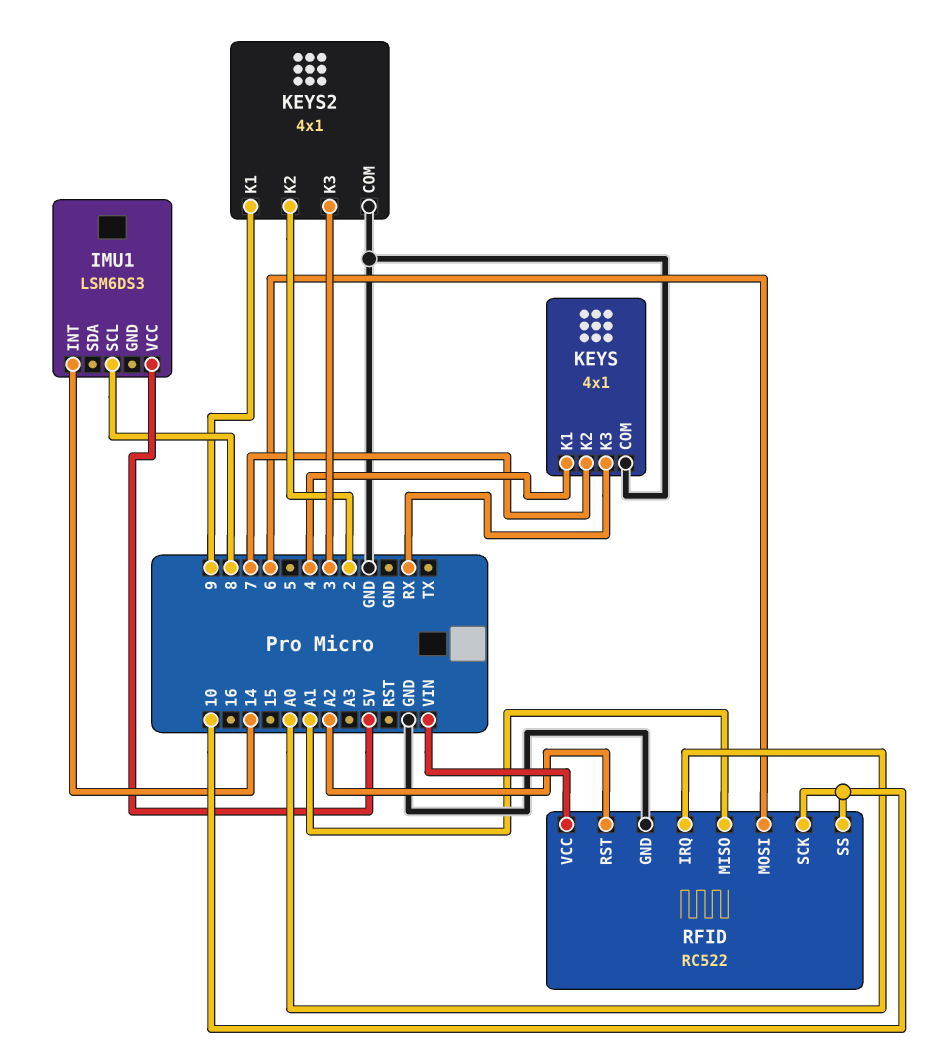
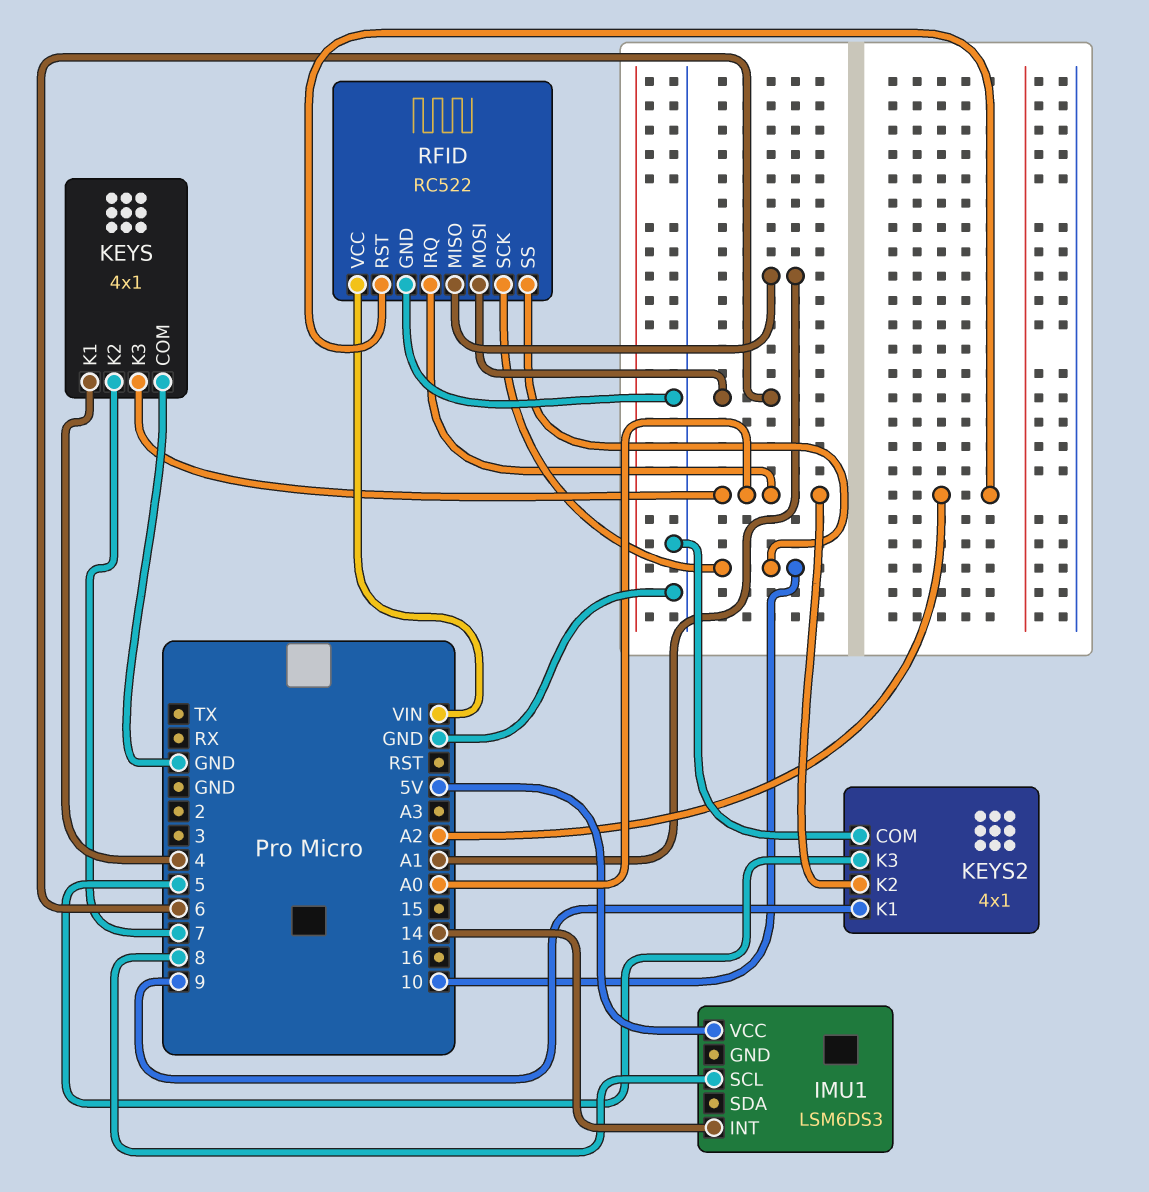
KEYS pin K3: RX -> A0
KEYS2 pin K2: 2 -> A0
KEYS2 pin K3: 3 -> 5

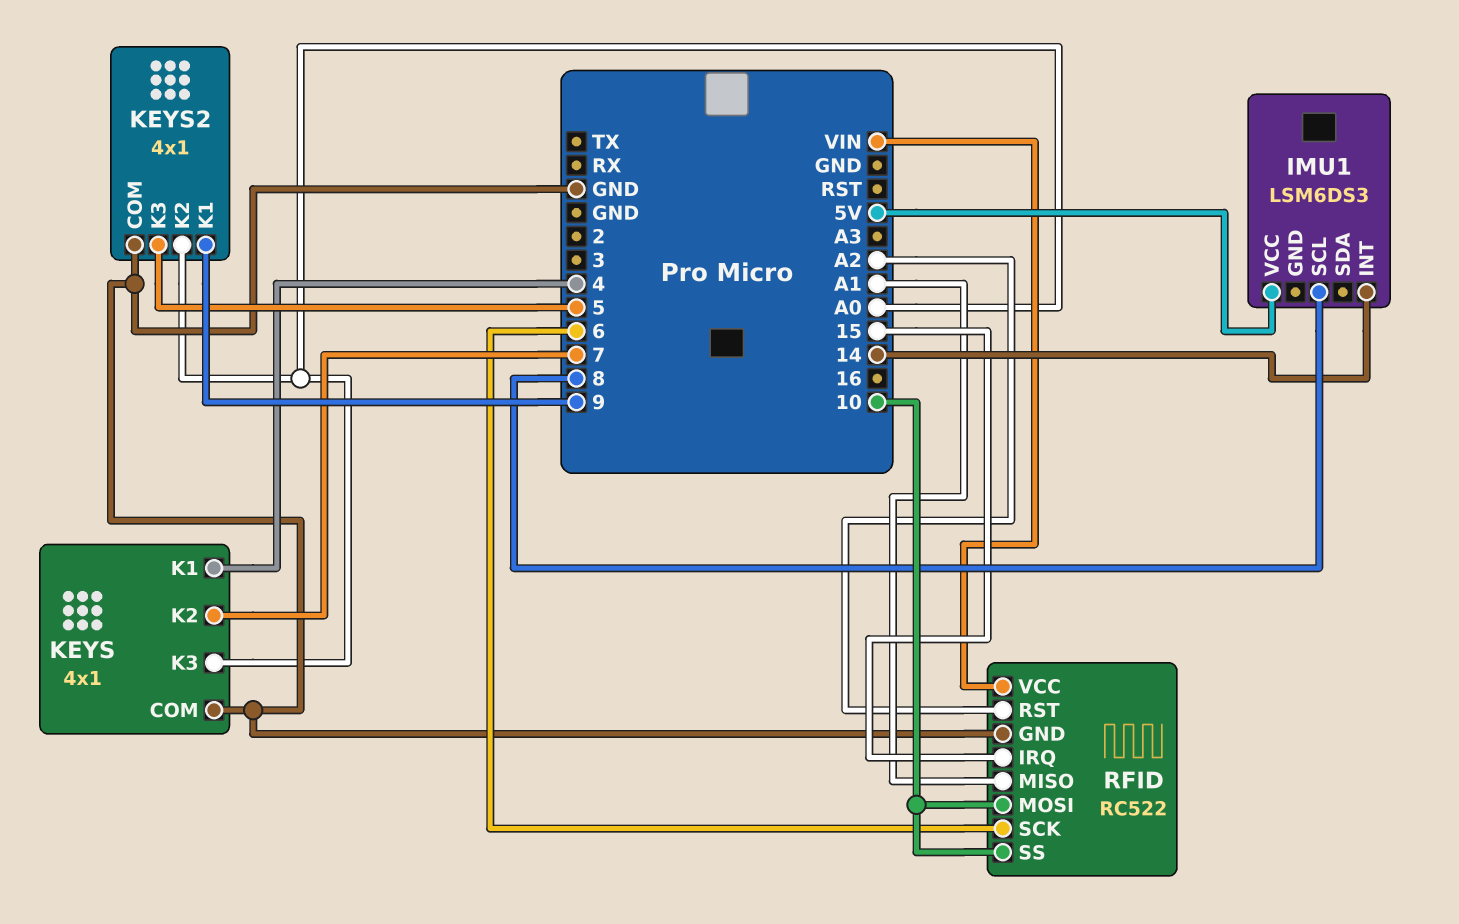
RFID pin IRQ: A0 -> 15
RFID pin MOSI: 6 -> 10
RFID pin SCK: 10 -> 6

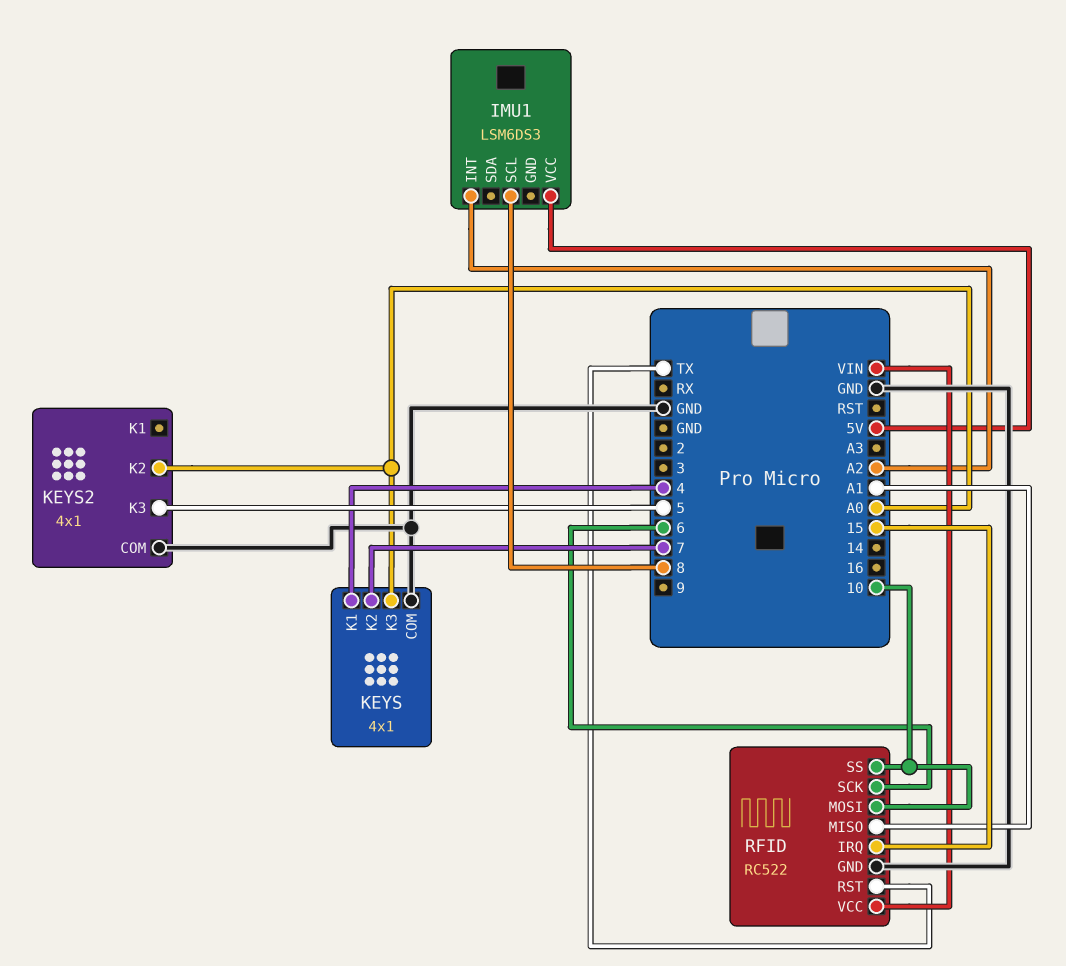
IMU1 pin INT: 14 -> A2
KEYS2 pin K1: 9 -> none
RFID pin RST: A2 -> TX

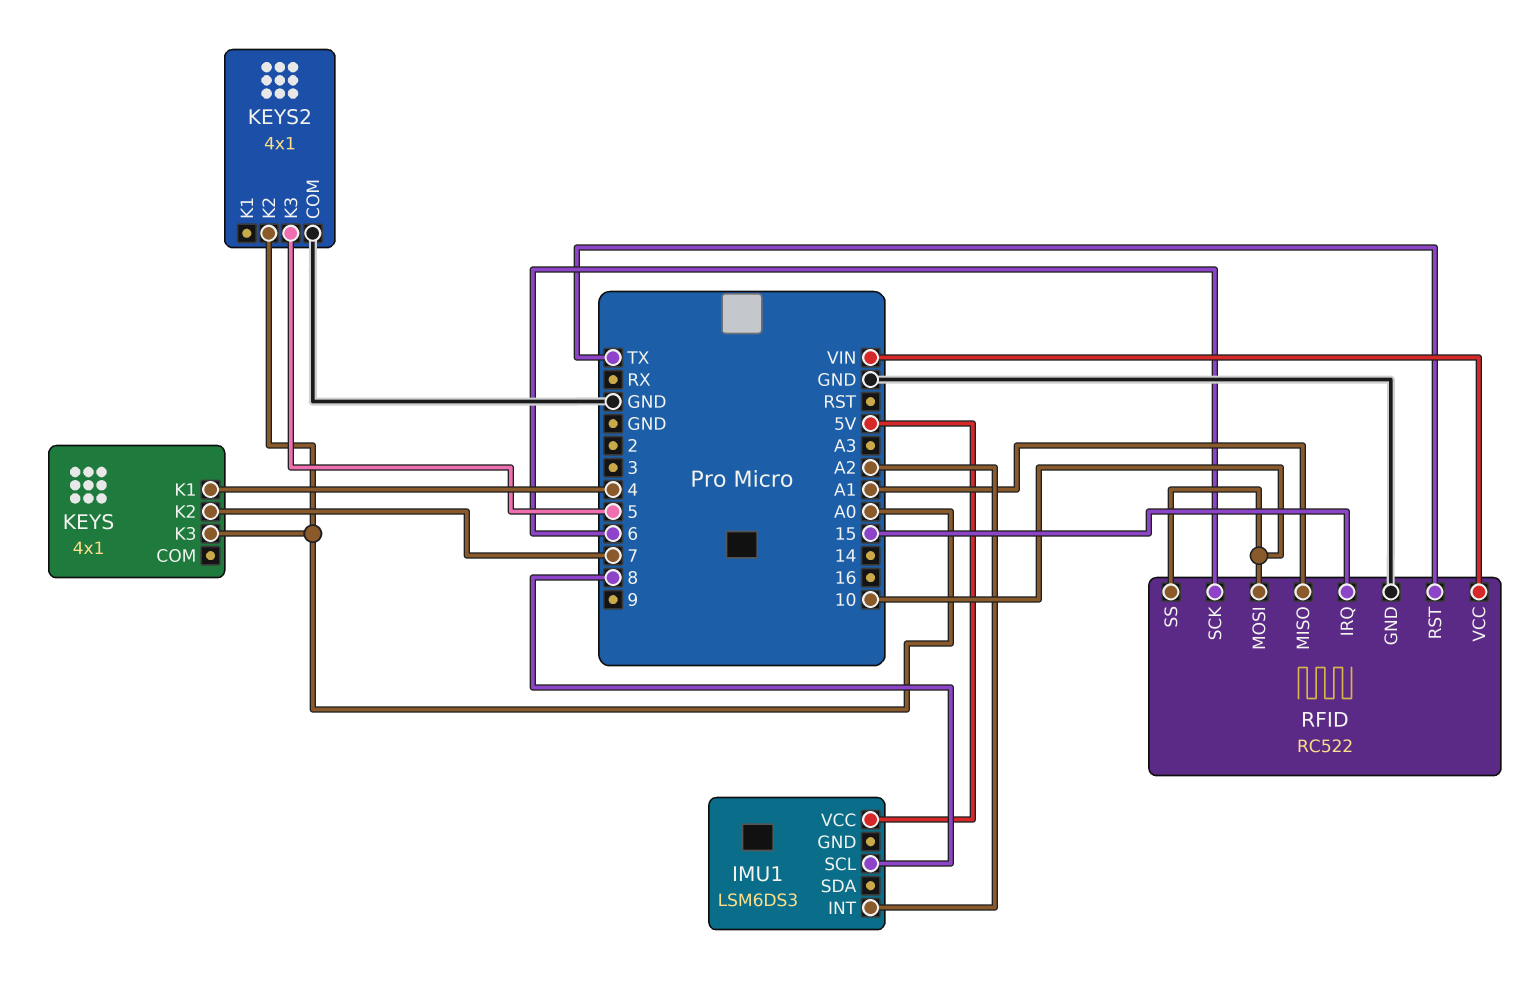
KEYS pin COM: GND -> none

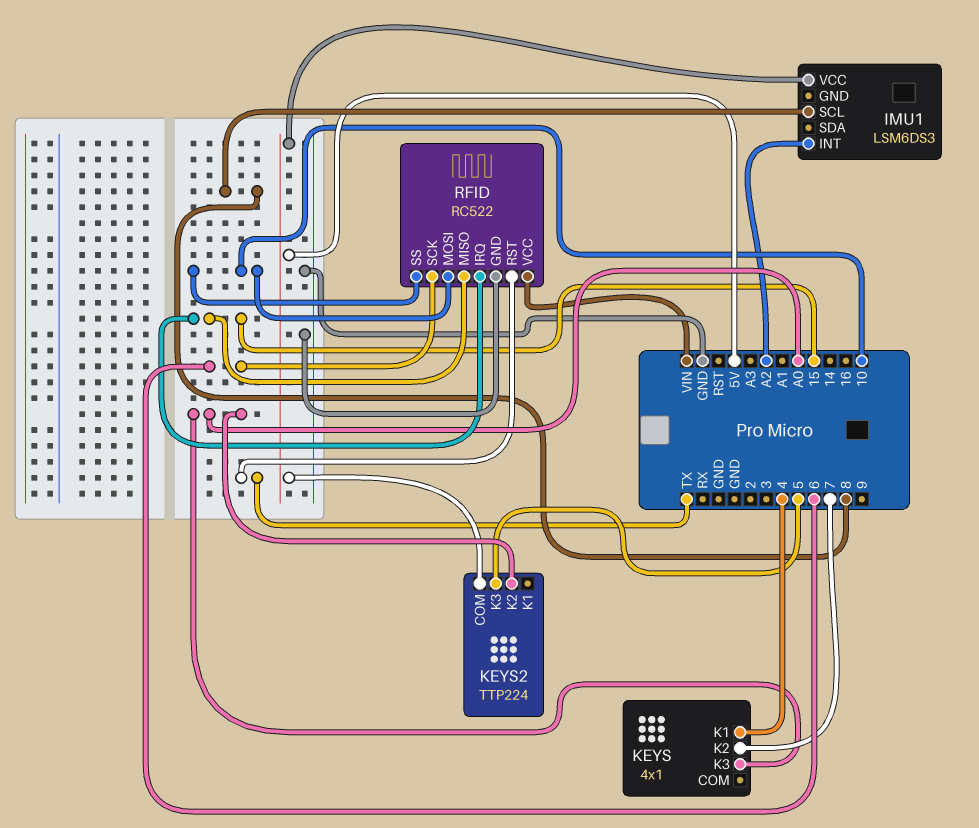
KEYS2: 4x1 -> TTP224
KEYS2 pin COM: GND -> 5V
RFID pin MISO: A1 -> 15

